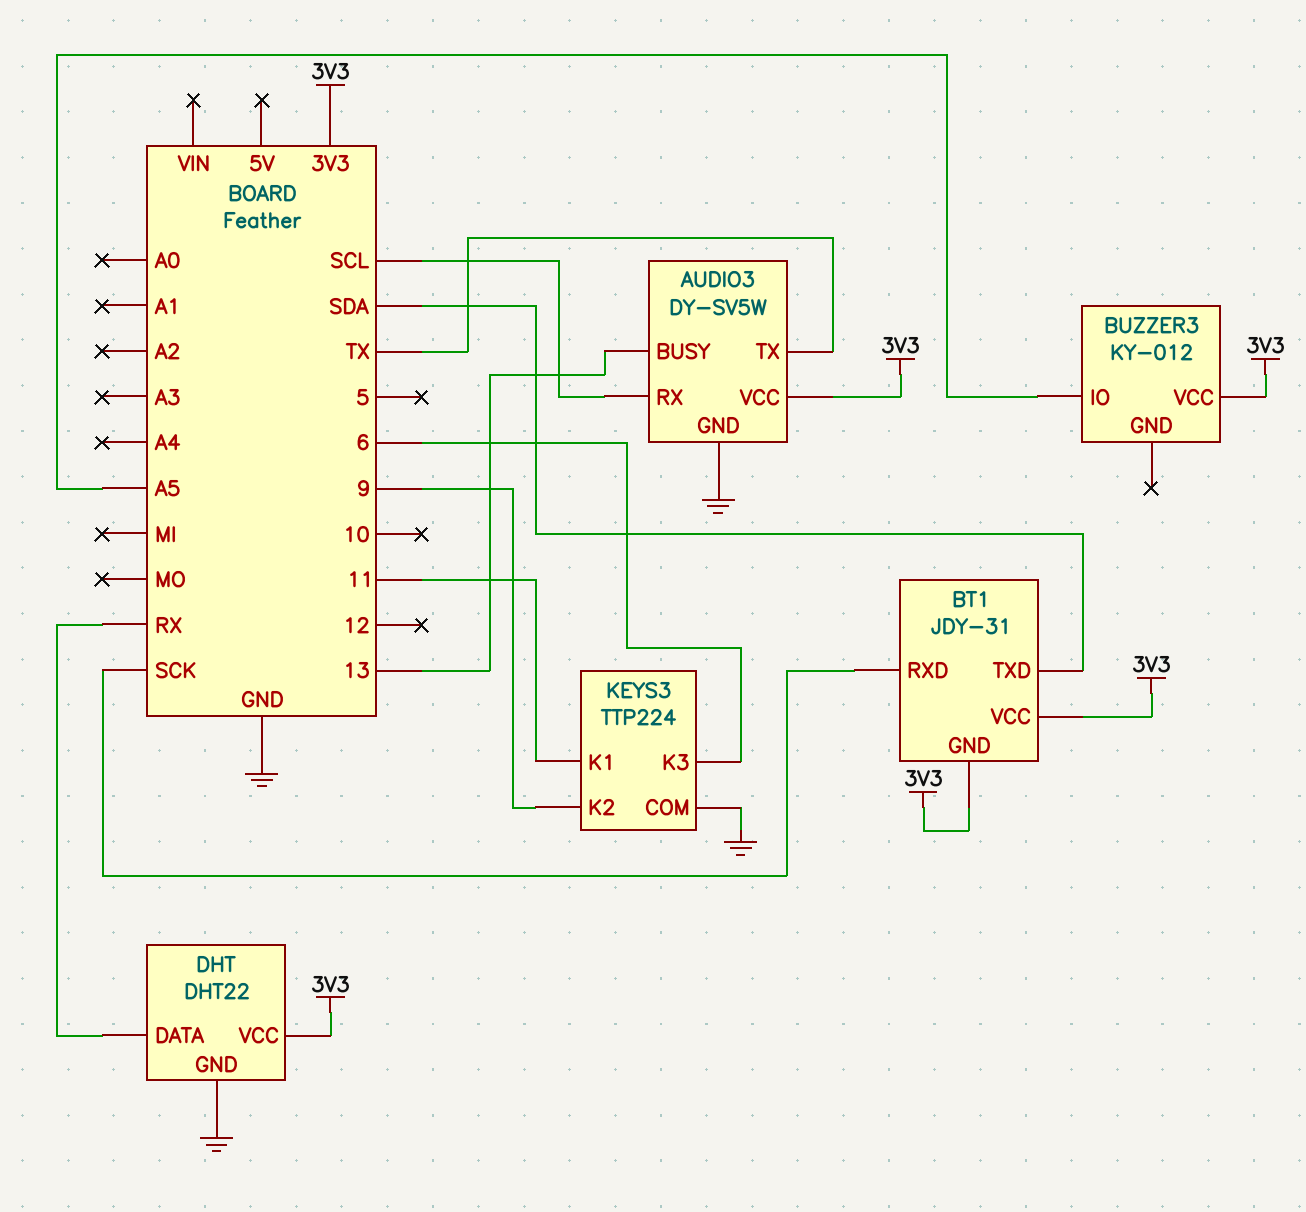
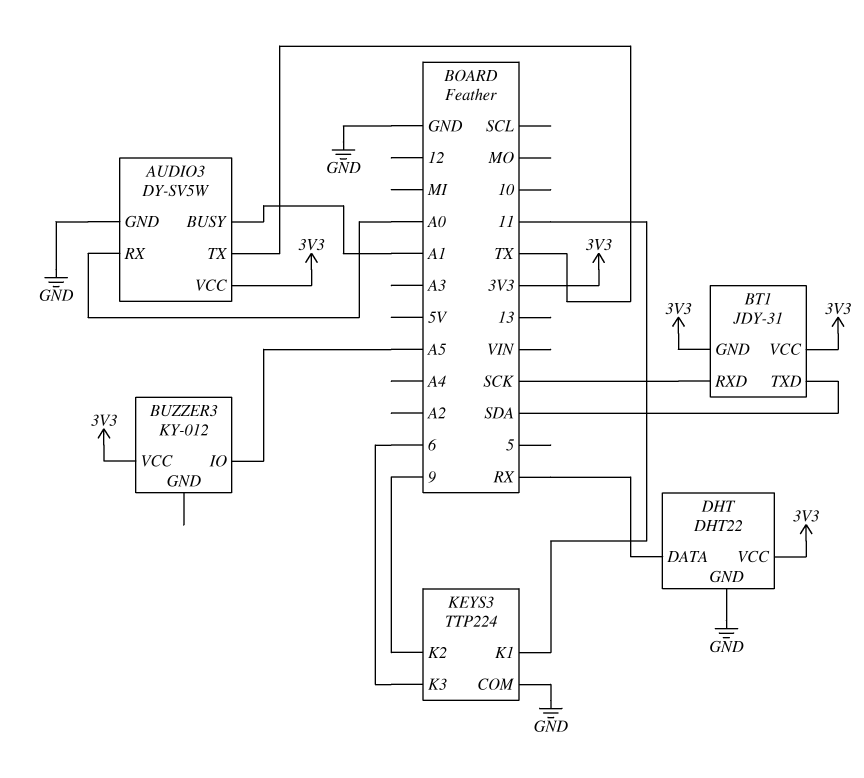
AUDIO3 pin BUSY: 13 -> A1
AUDIO3 pin RX: SCL -> A0

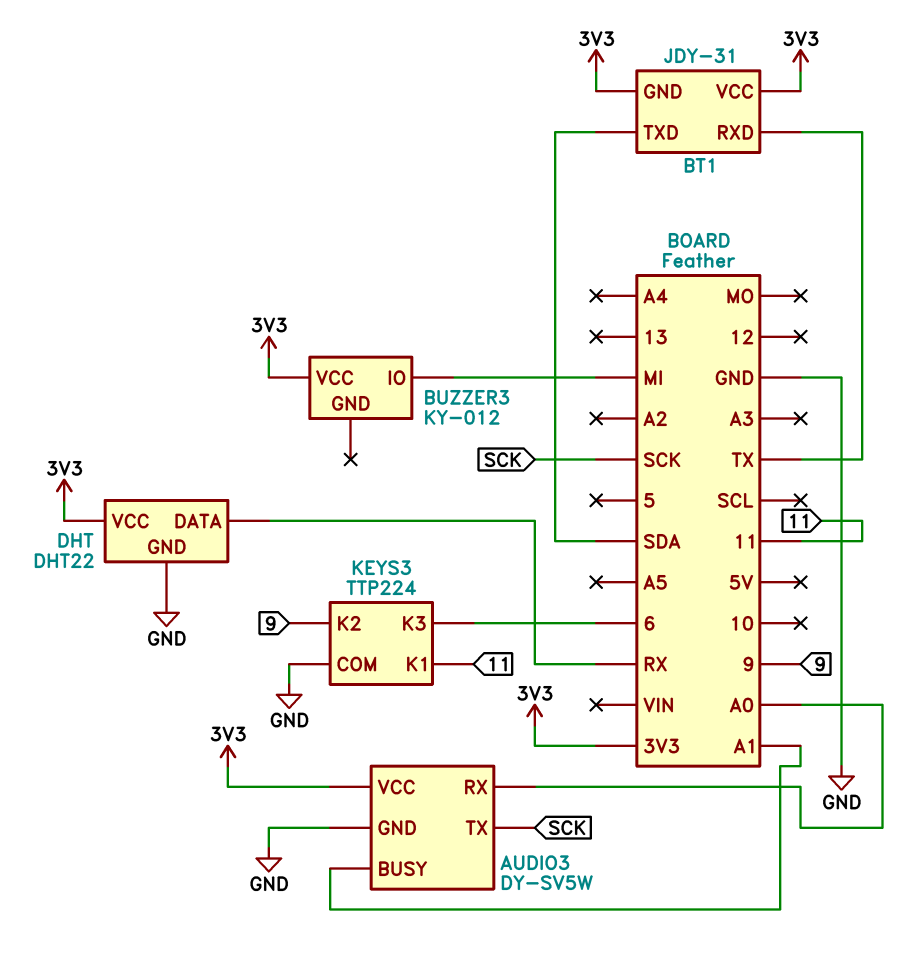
AUDIO3 pin TX: TX -> SCK
BT1 pin RXD: SCK -> TX
BUZZER3 pin IO: A5 -> MI

